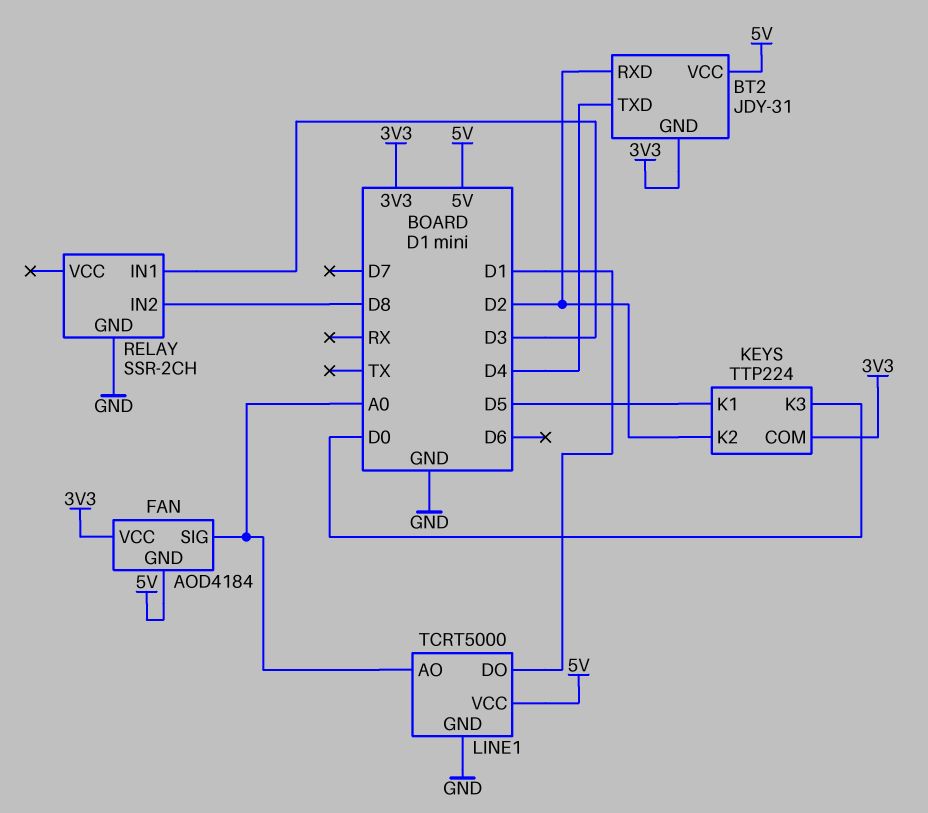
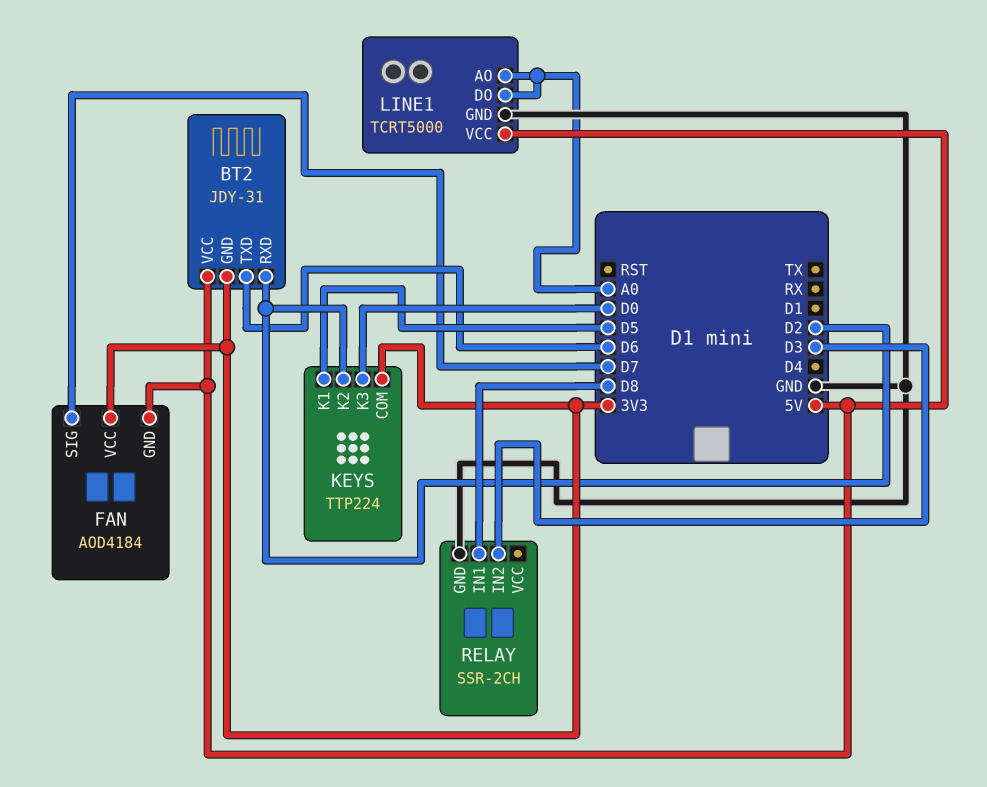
BT2 pin TXD: D4 -> D6
FAN pin SIG: A0 -> D7
LINE1 pin DO: D1 -> A0
RELAY pin IN1: D3 -> D8
RELAY pin IN2: D8 -> D3

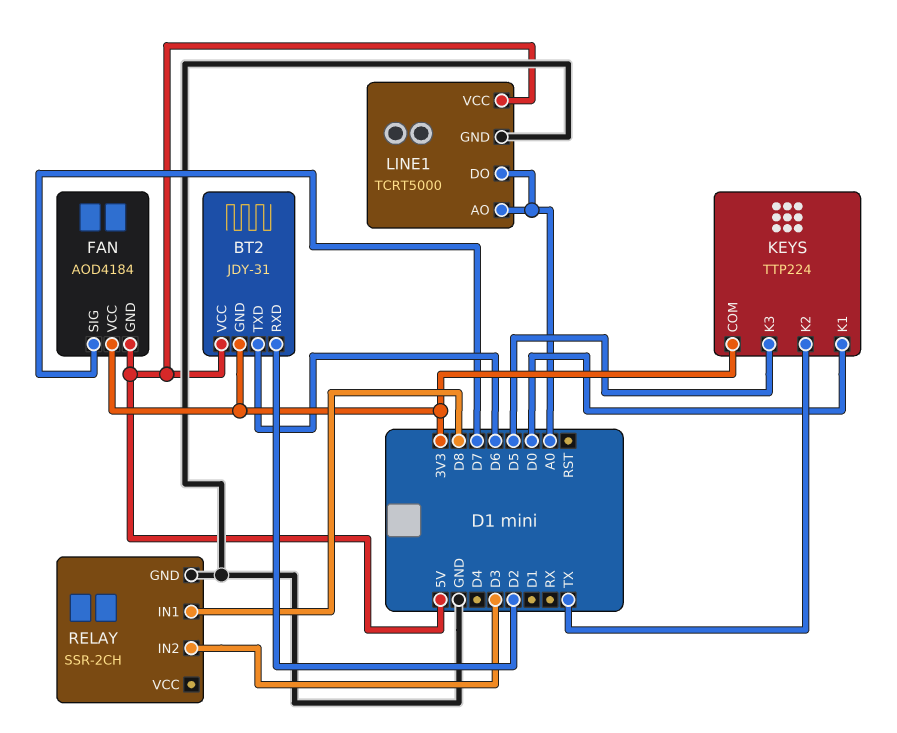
KEYS pin K1: D5 -> D0
KEYS pin K2: D2 -> TX
KEYS pin K3: D0 -> D5

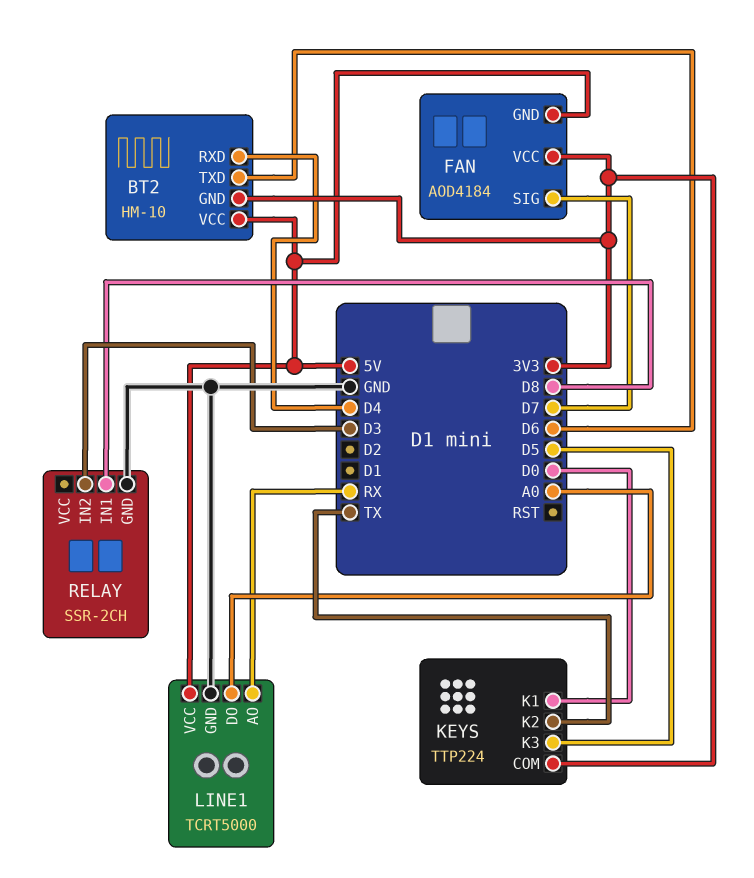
BT2: JDY-31 -> HM-10
BT2 pin RXD: D2 -> D4
LINE1 pin AO: A0 -> RX

